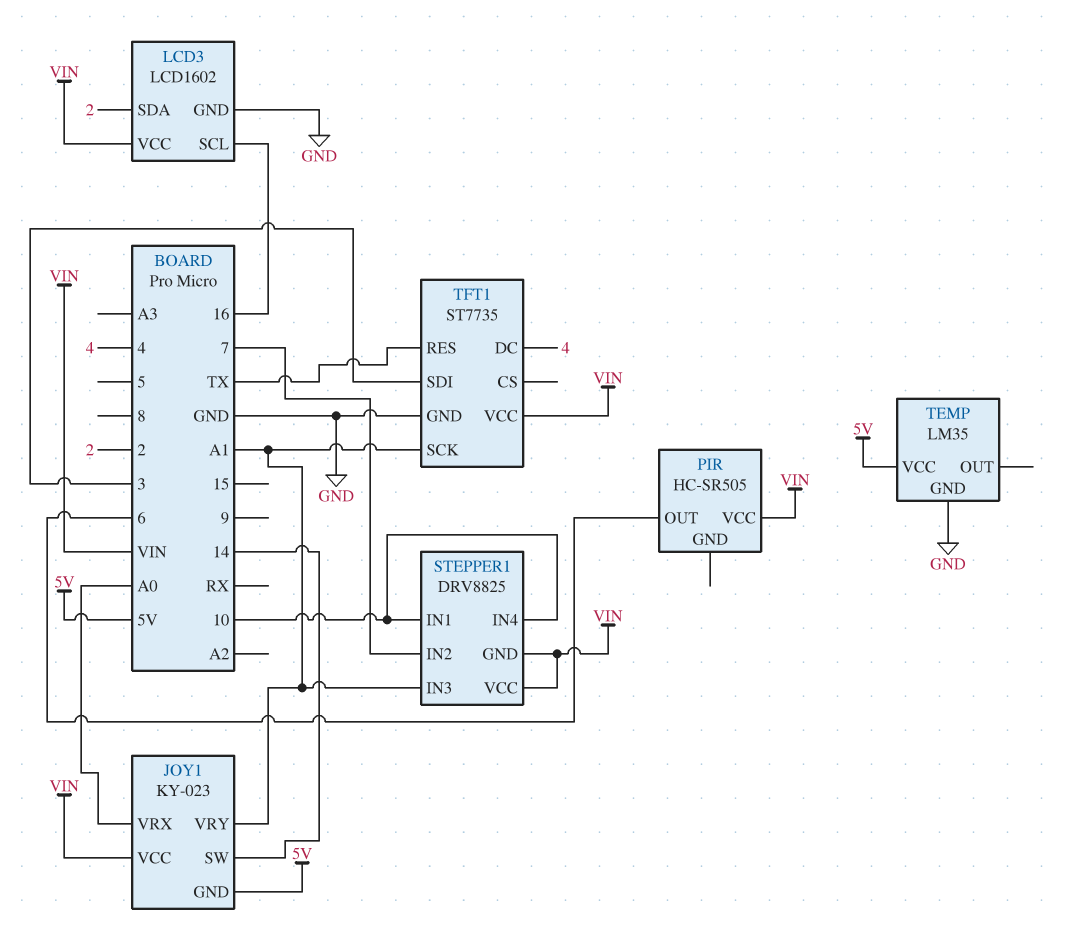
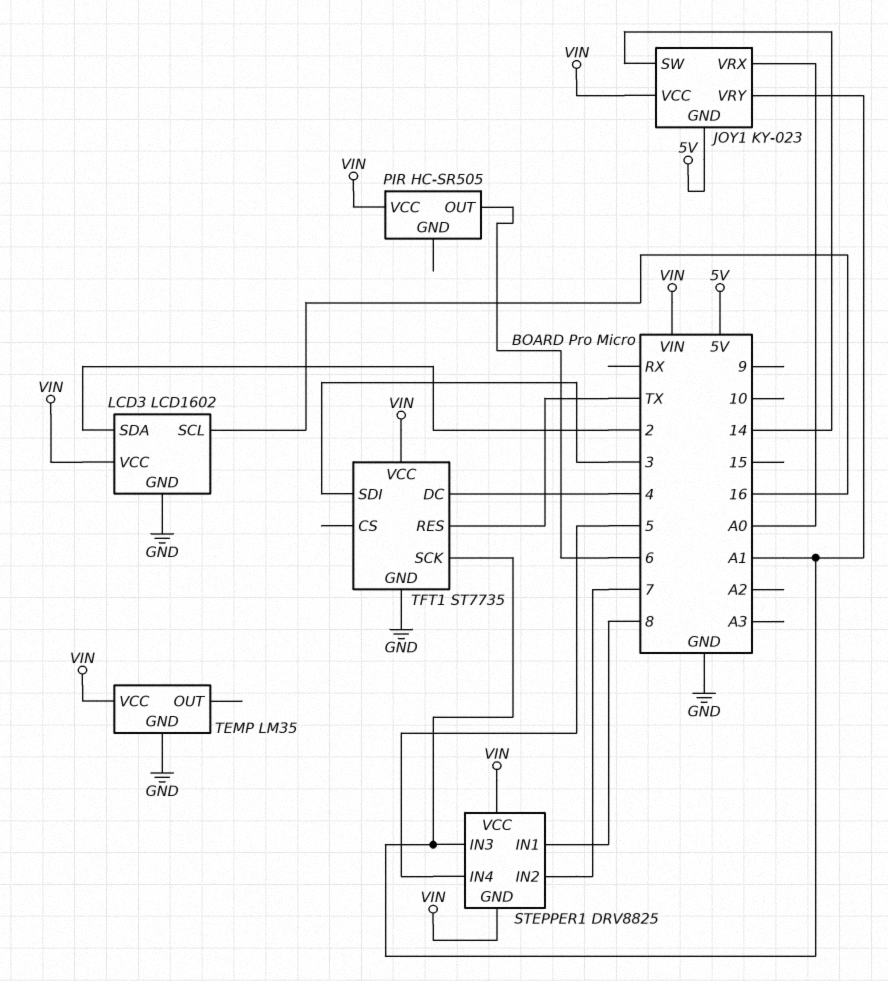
STEPPER1 pin IN1: 10 -> 8
STEPPER1 pin IN4: 10 -> 5
TEMP pin VCC: 5V -> VIN

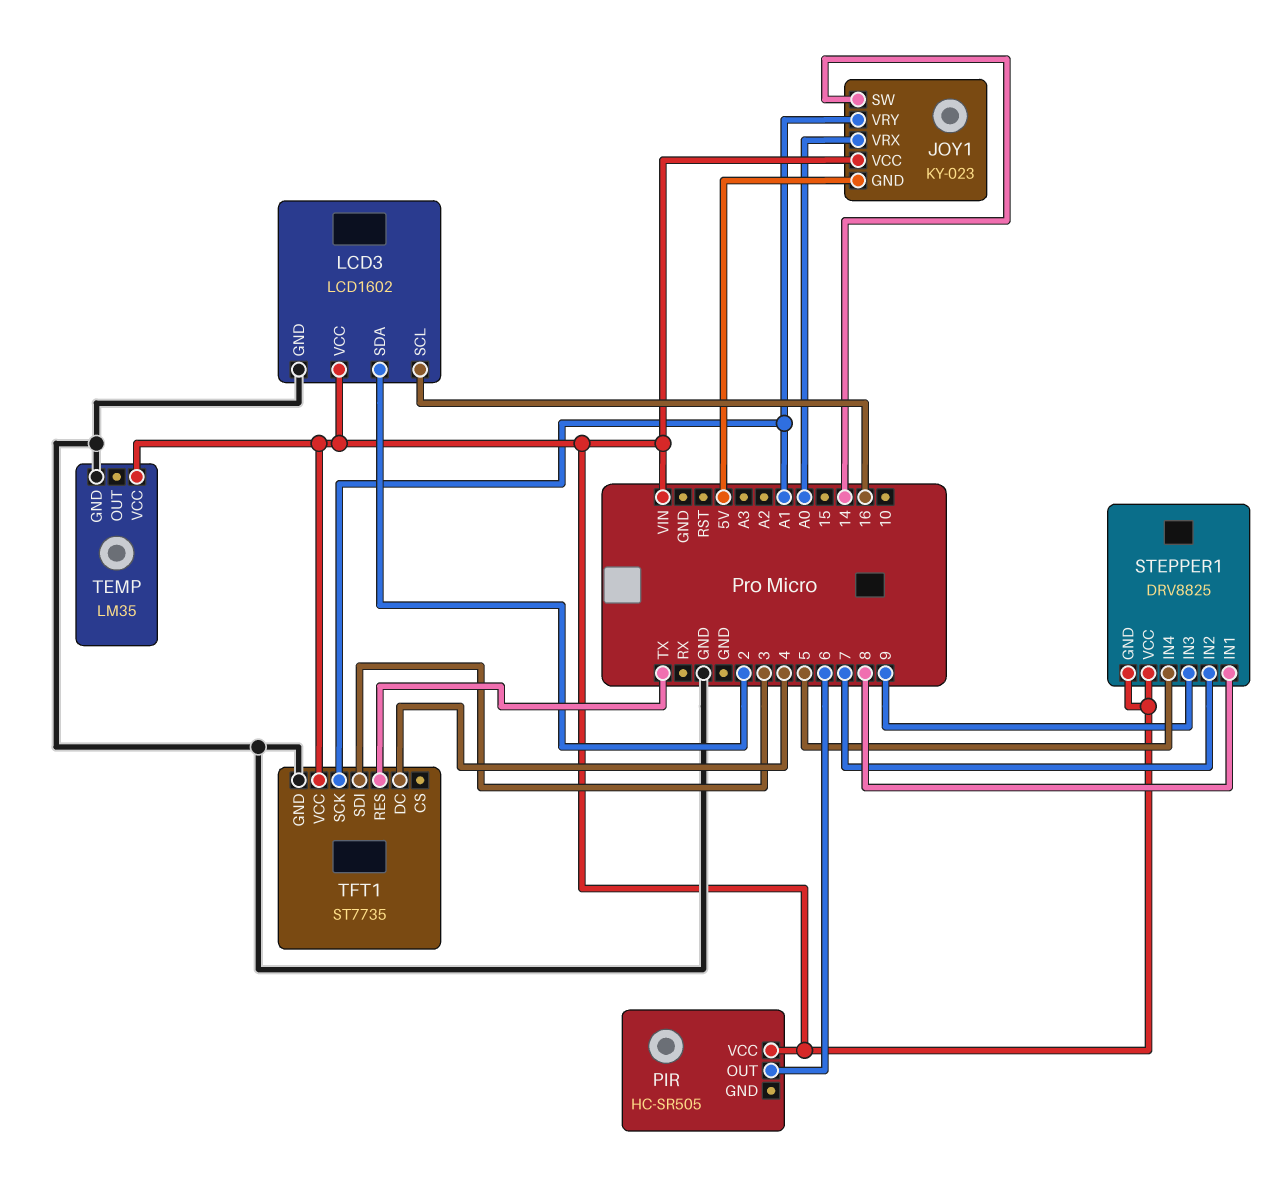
STEPPER1 pin IN3: A1 -> 9

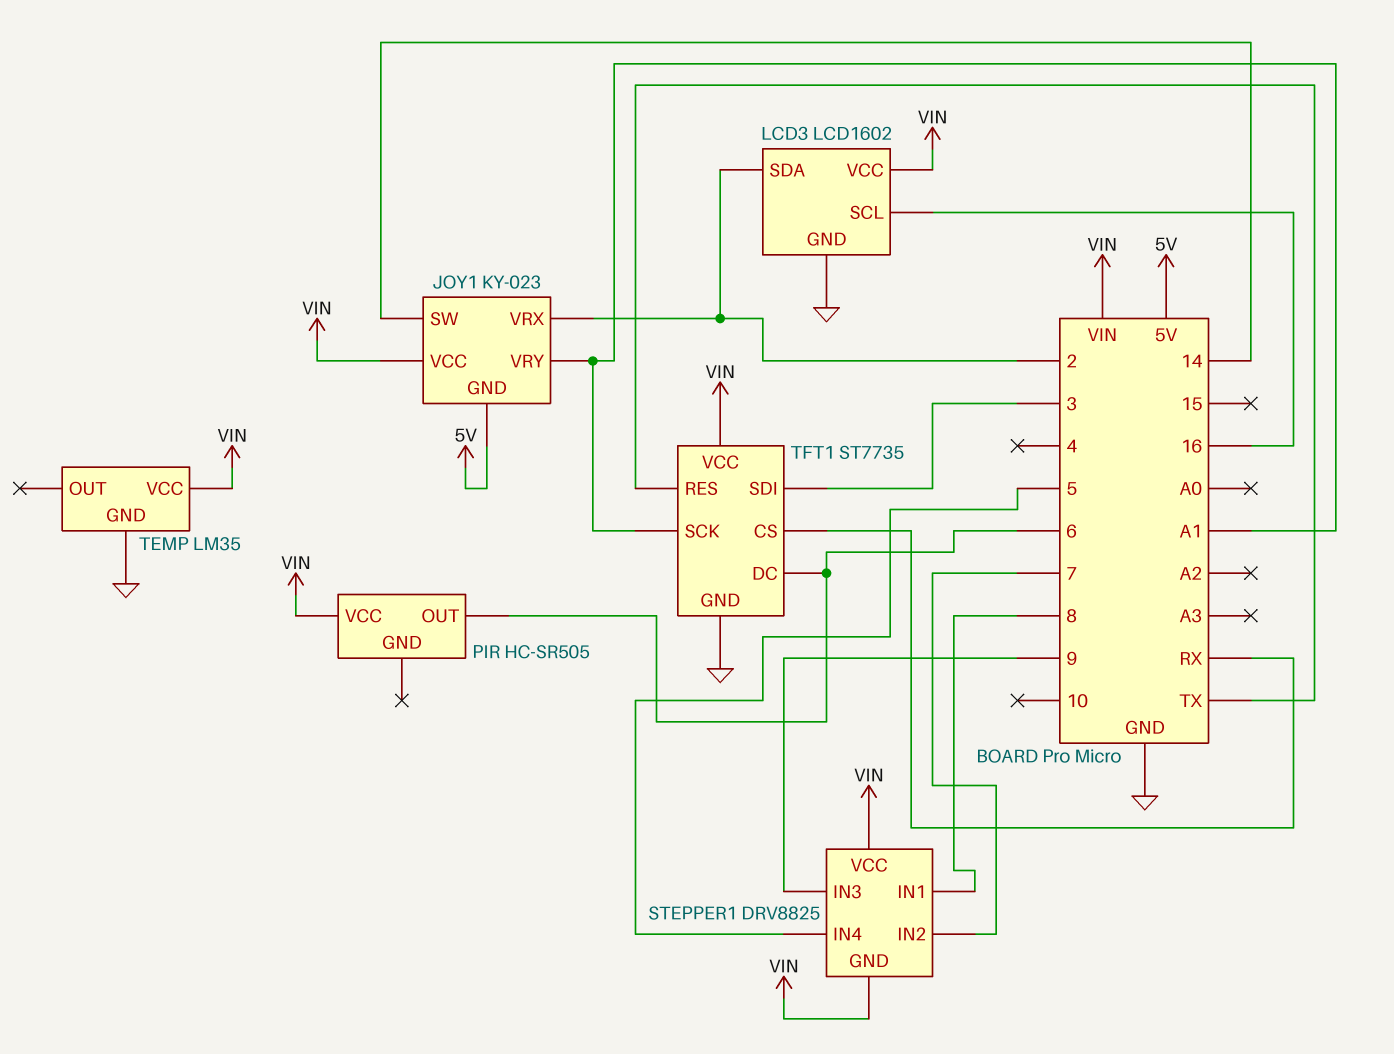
JOY1 pin VRX: A0 -> 2
TFT1 pin CS: none -> RX
TFT1 pin DC: 4 -> 6

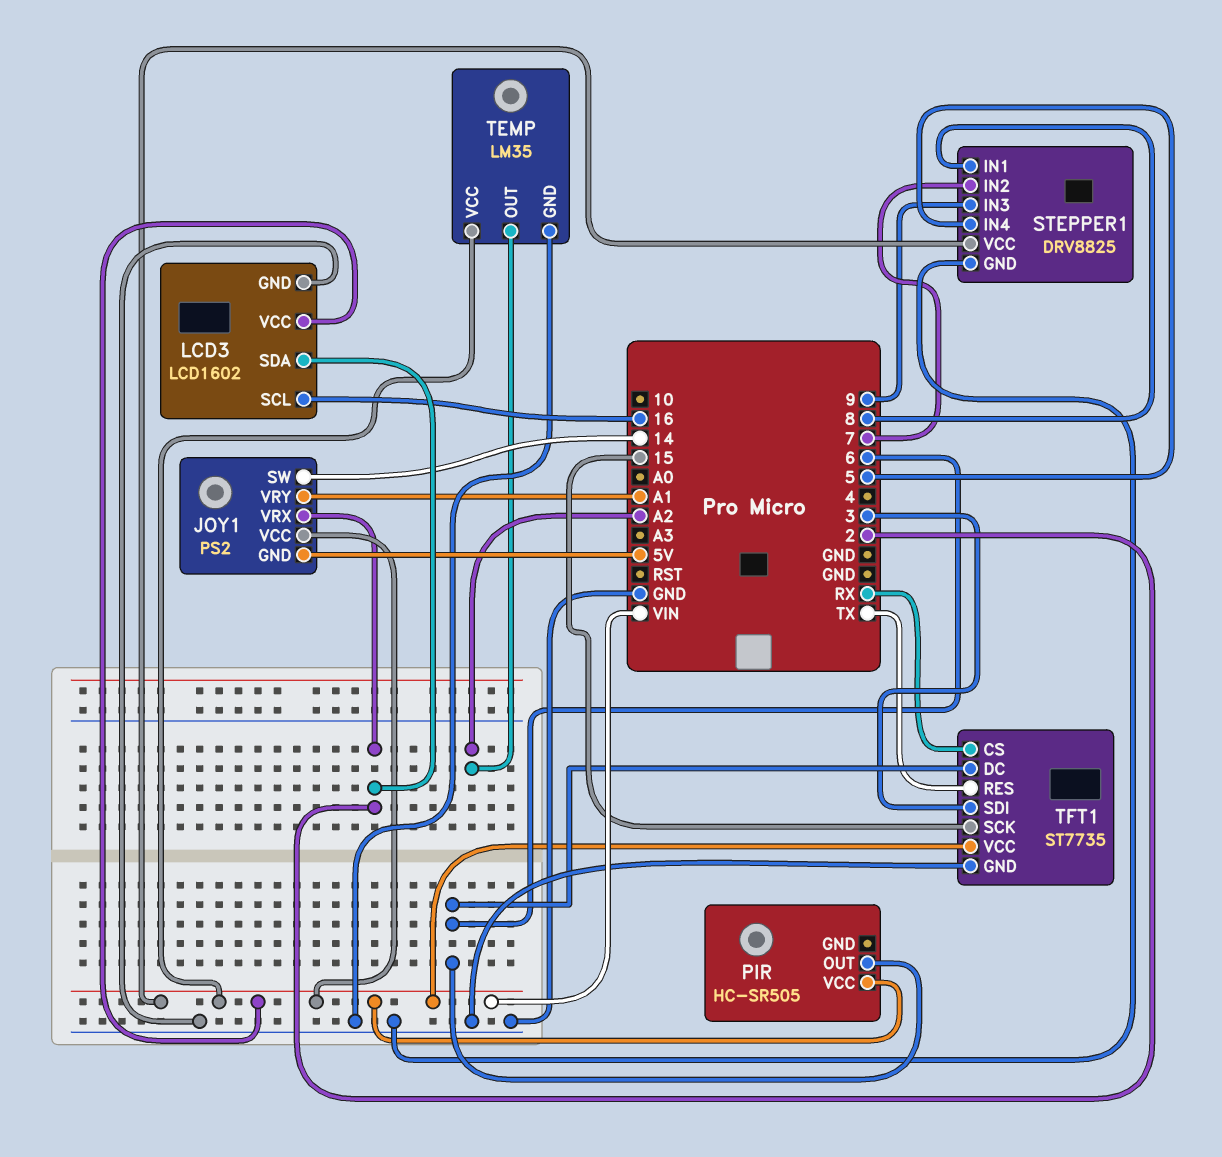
JOY1: KY-023 -> PS2
STEPPER1 pin GND: VIN -> GND
TEMP pin OUT: none -> A2
TFT1 pin SCK: A1 -> 15

